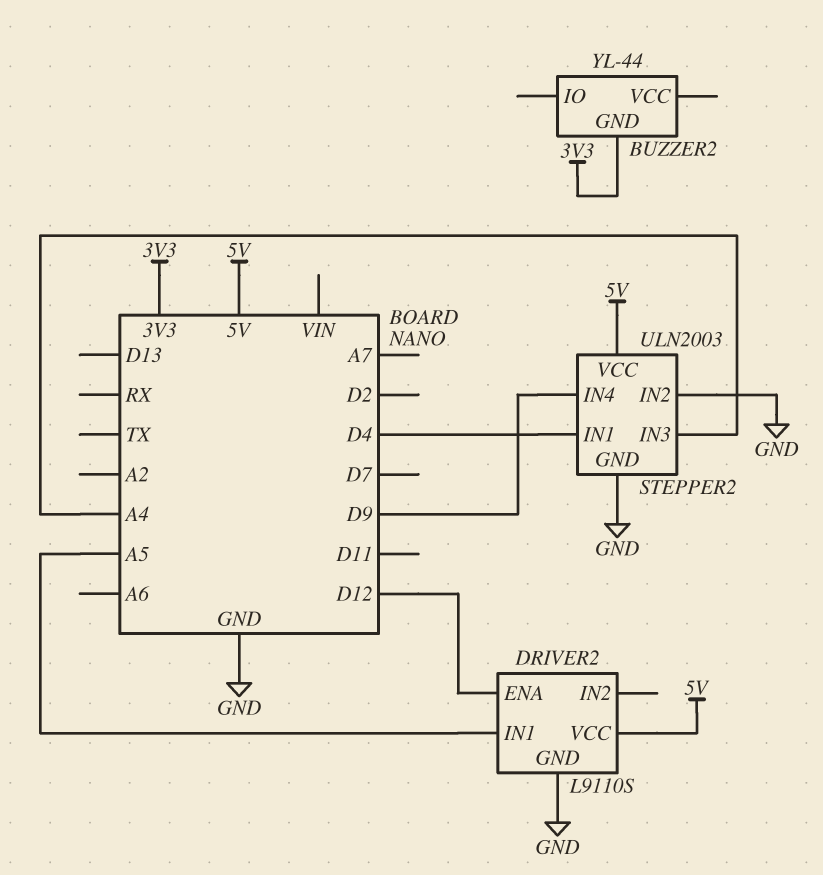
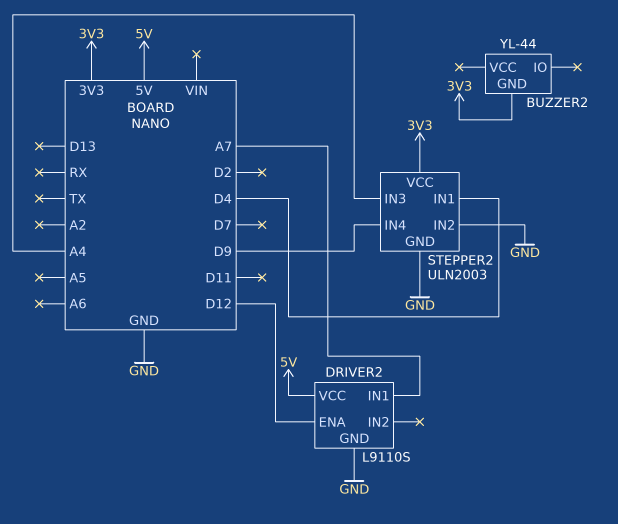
DRIVER2 pin IN1: A5 -> A7
STEPPER2 pin VCC: 5V -> 3V3

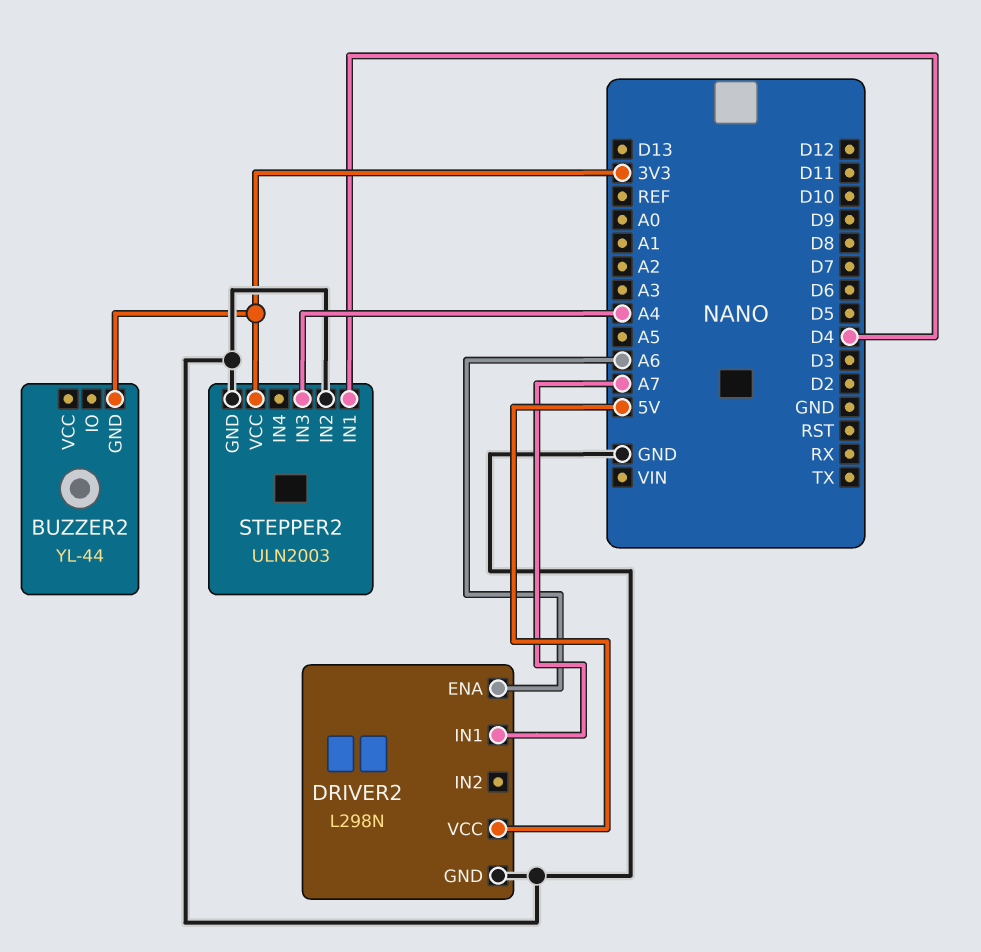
DRIVER2: L9110S -> L298N
DRIVER2 pin ENA: D12 -> A6
STEPPER2 pin IN4: D9 -> none

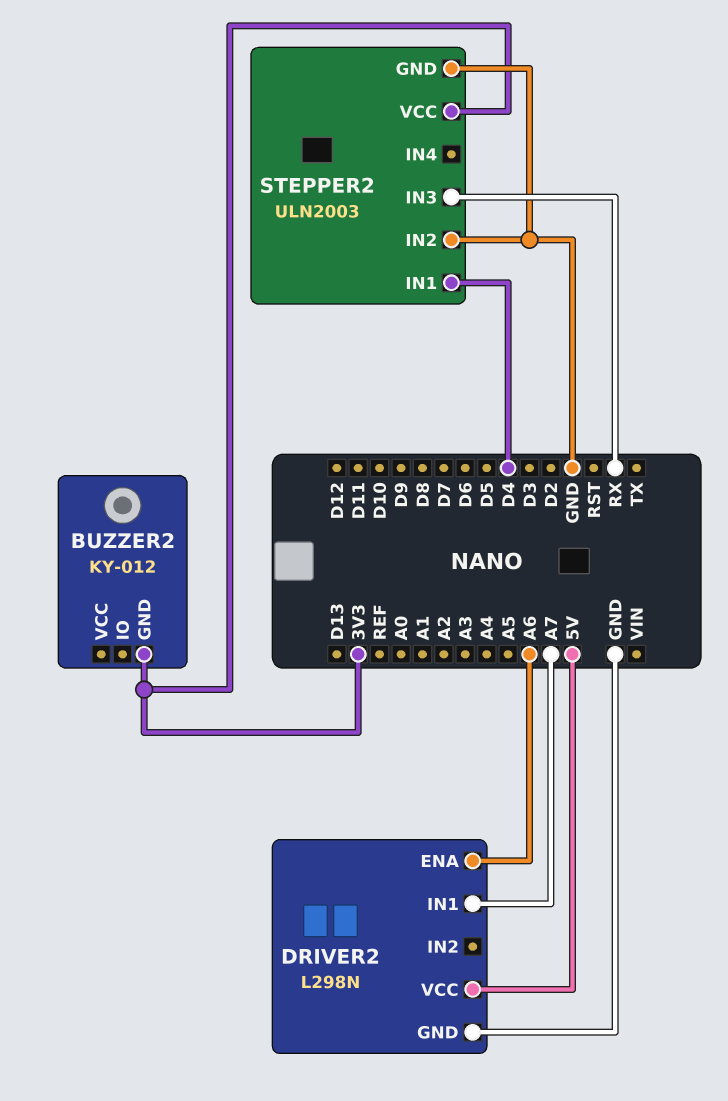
BUZZER2: YL-44 -> KY-012
STEPPER2 pin IN3: A4 -> RX

